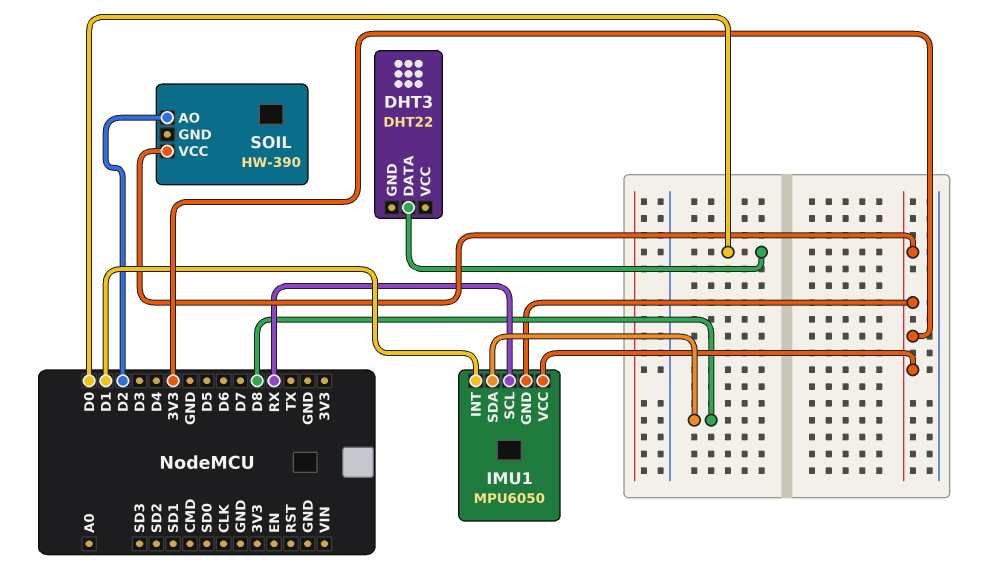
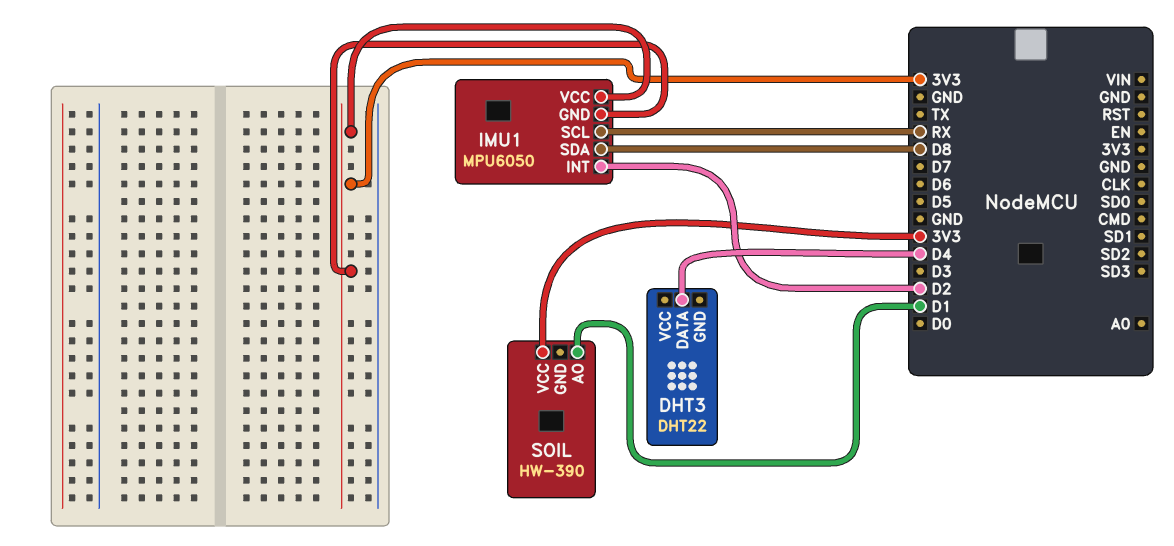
DHT3 pin DATA: D0 -> D4
IMU1 pin INT: D1 -> D2
SOIL pin AO: D2 -> D1

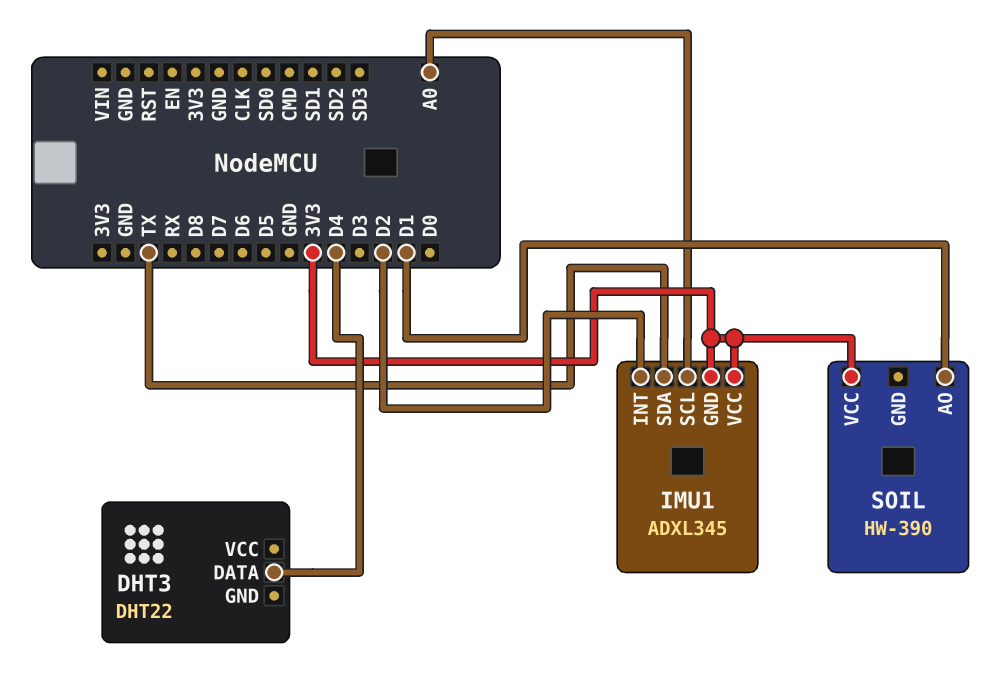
IMU1: MPU6050 -> ADXL345
IMU1 pin SCL: RX -> A0
IMU1 pin SDA: D8 -> TX

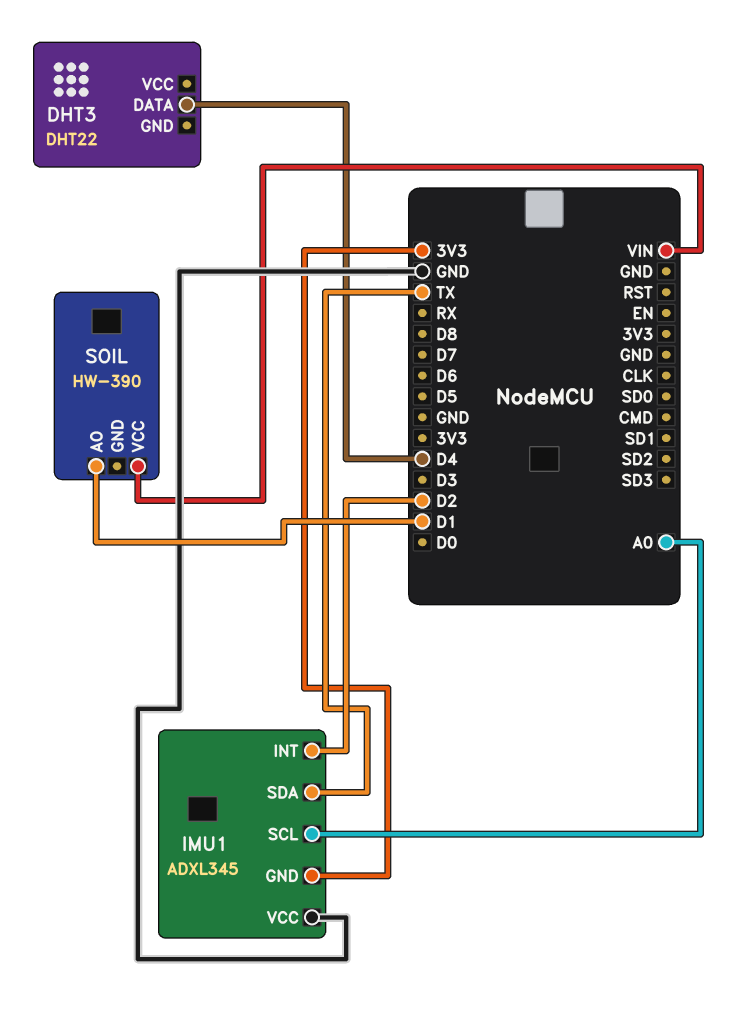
IMU1 pin VCC: 3V3 -> GND
SOIL pin VCC: 3V3 -> VIN

